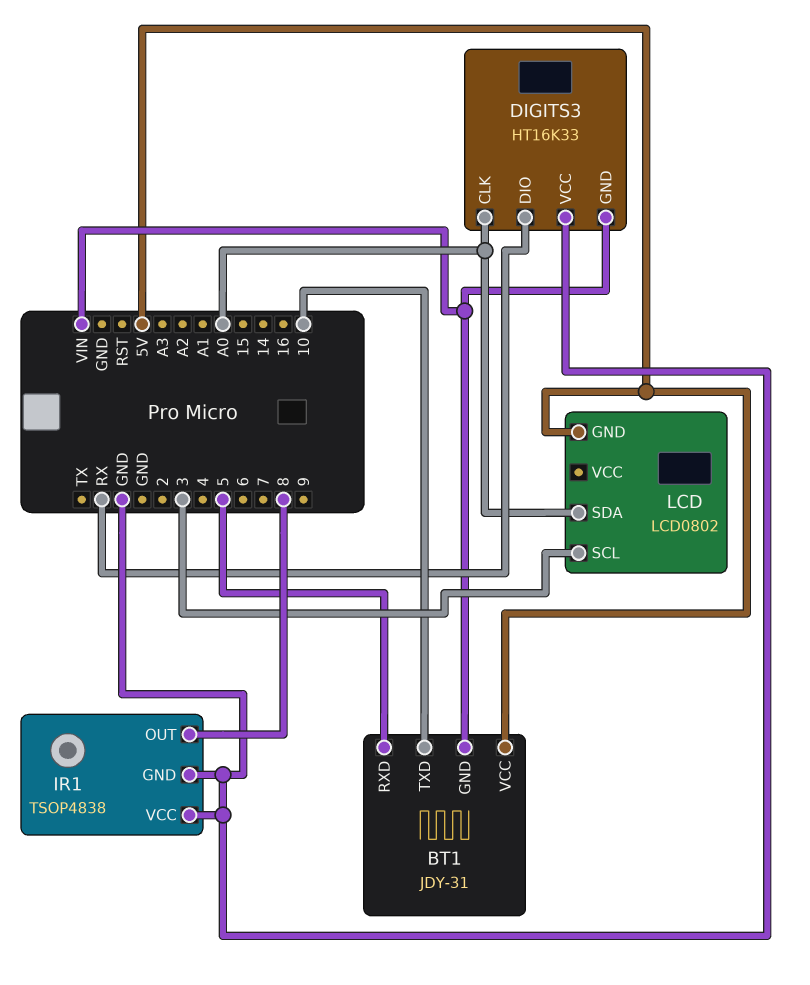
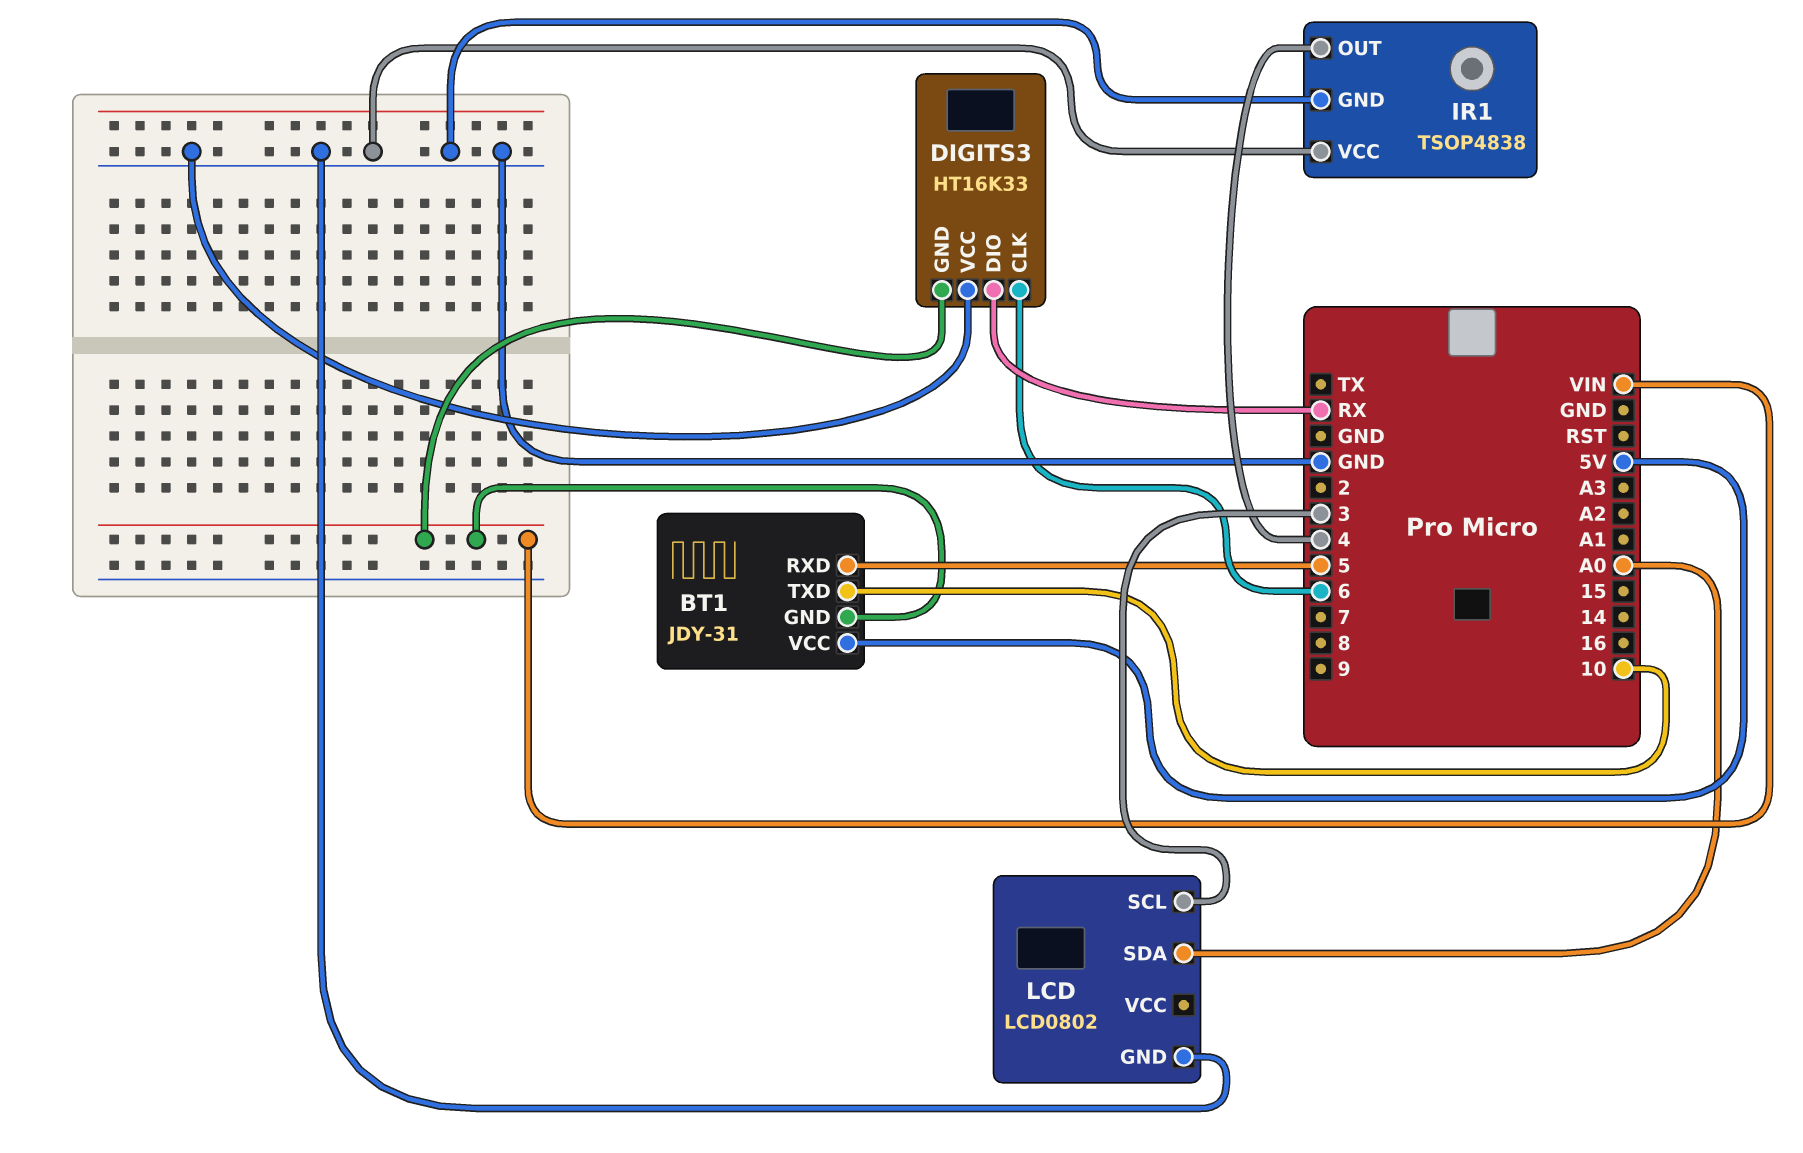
DIGITS3 pin CLK: A0 -> 6
IR1 pin OUT: 8 -> 4
LCD pin GND: 5V -> GND

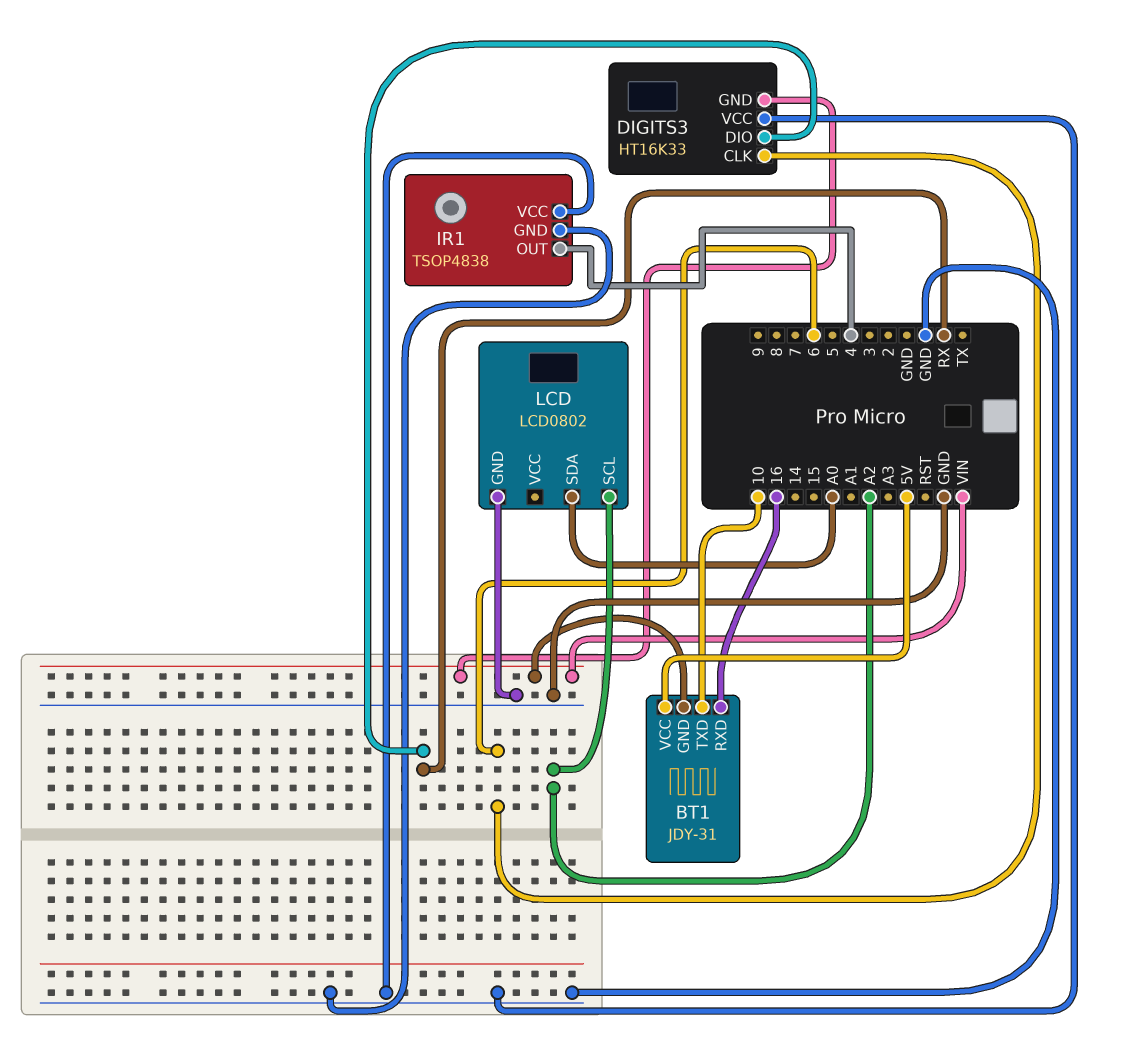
BT1 pin RXD: 5 -> 16
LCD pin SCL: 3 -> A2

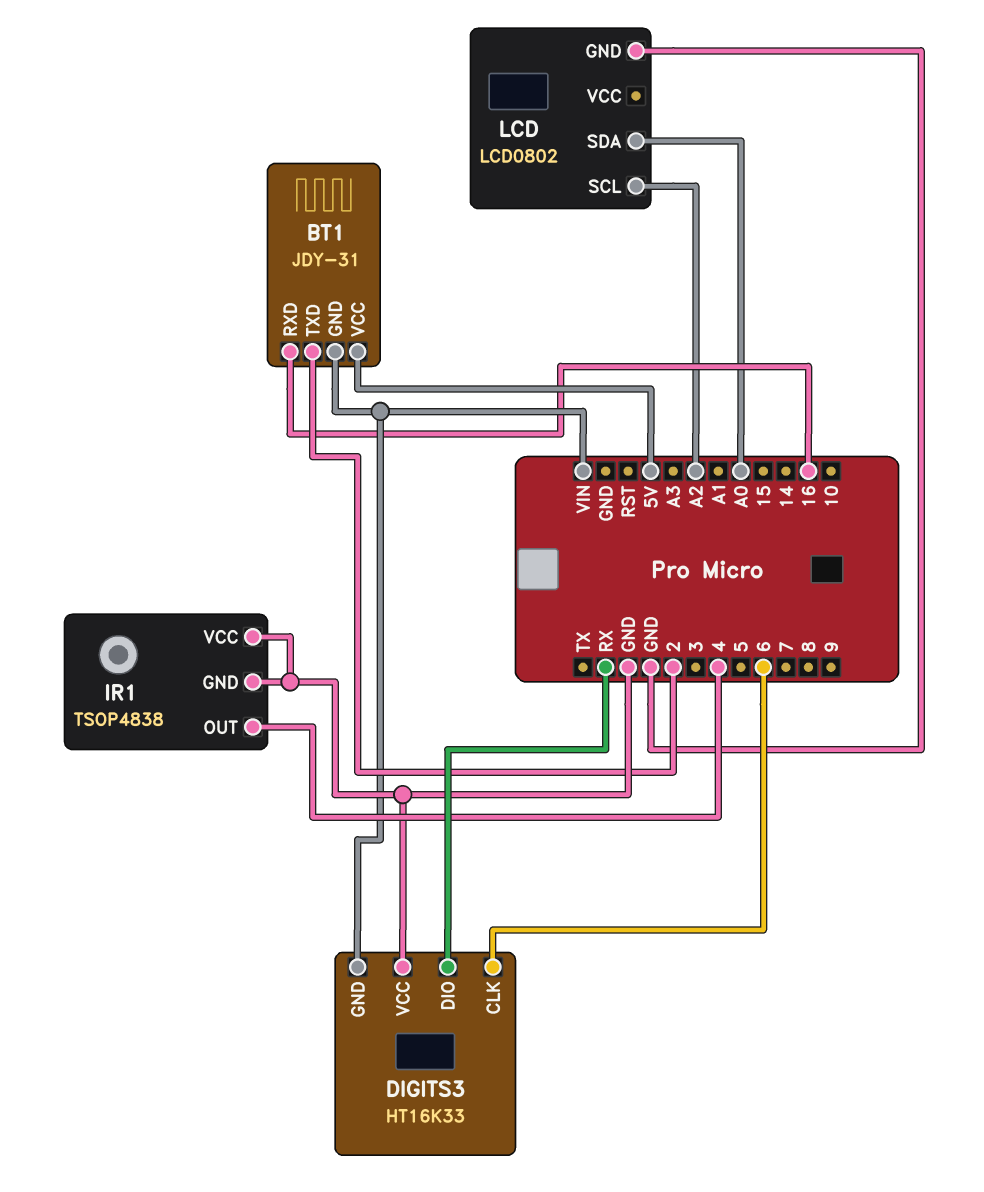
BT1 pin TXD: 10 -> 2

